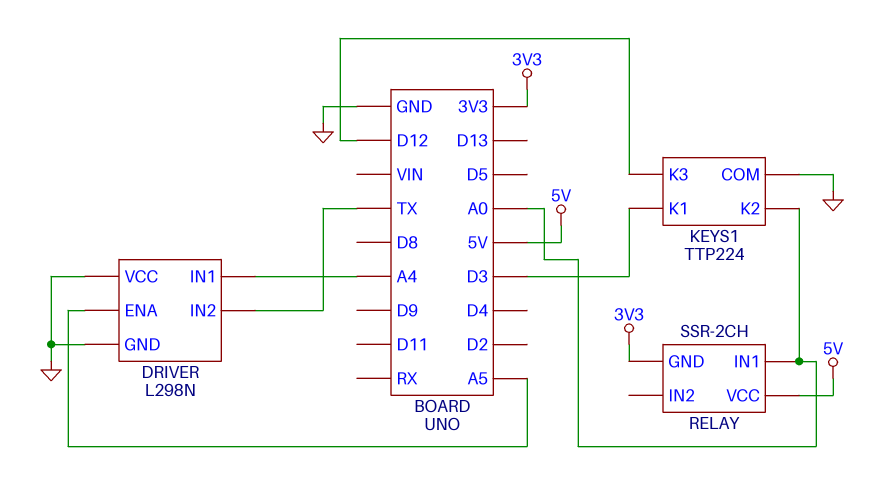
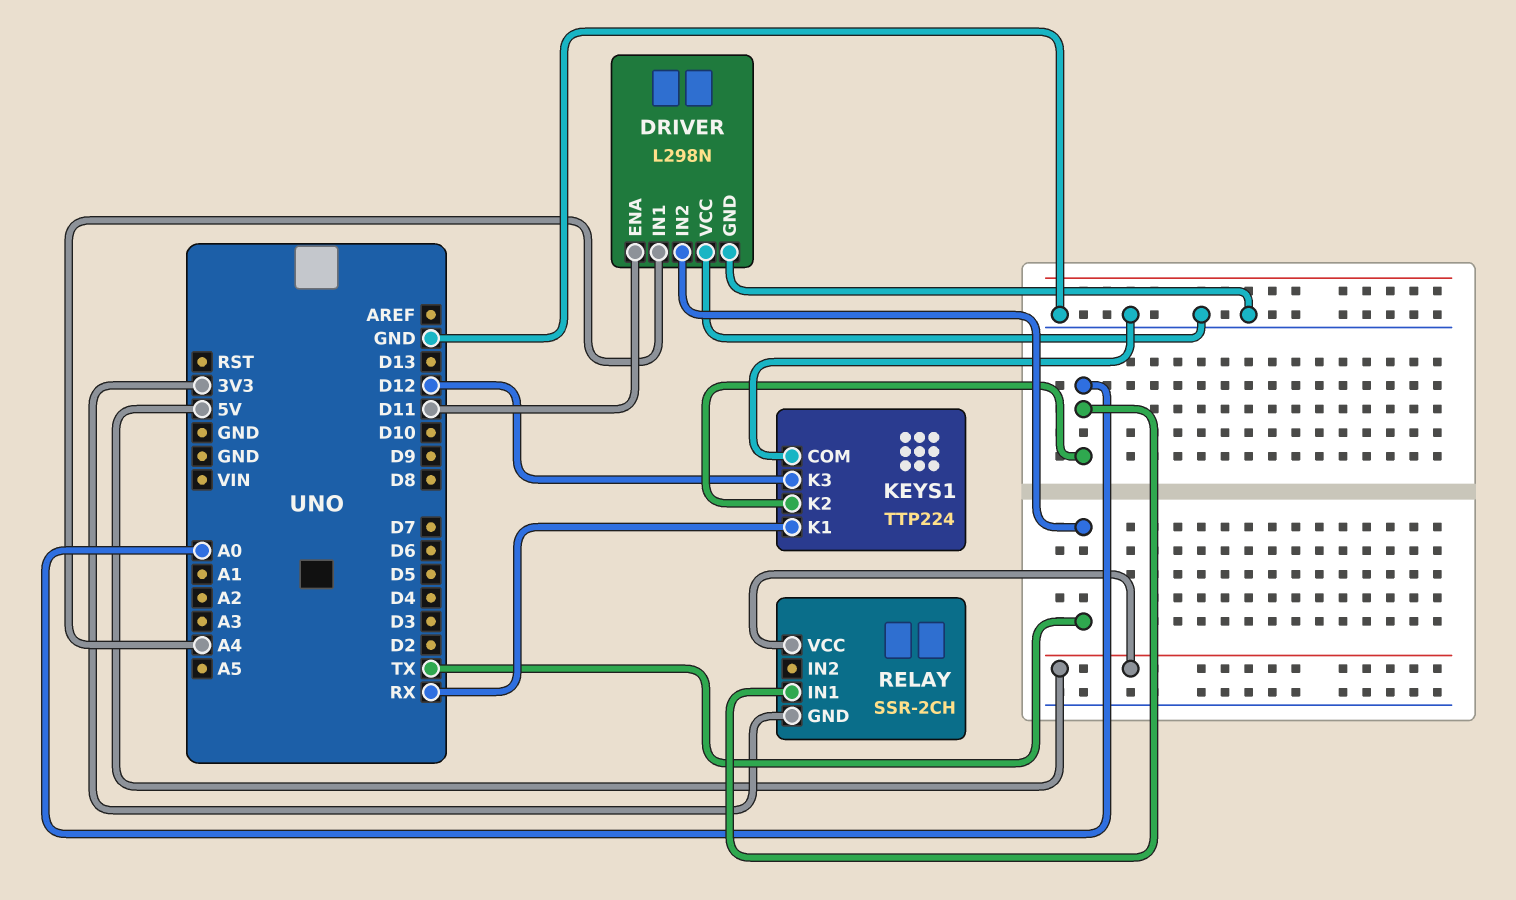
DRIVER pin ENA: A5 -> D11
KEYS1 pin K1: D3 -> RX

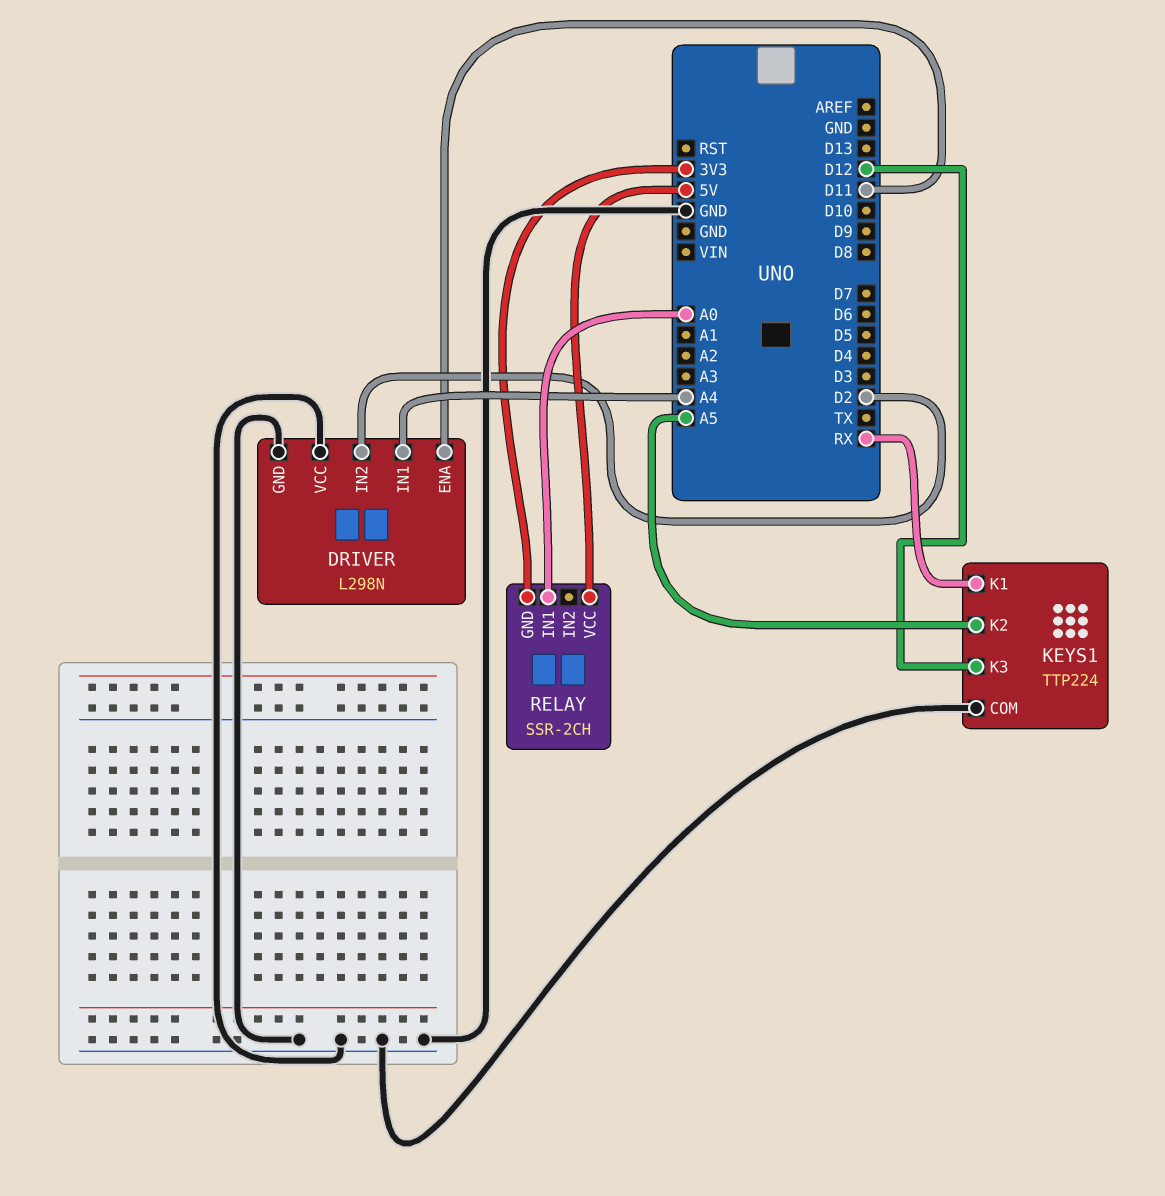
DRIVER pin IN2: TX -> D2
KEYS1 pin K2: A0 -> A5

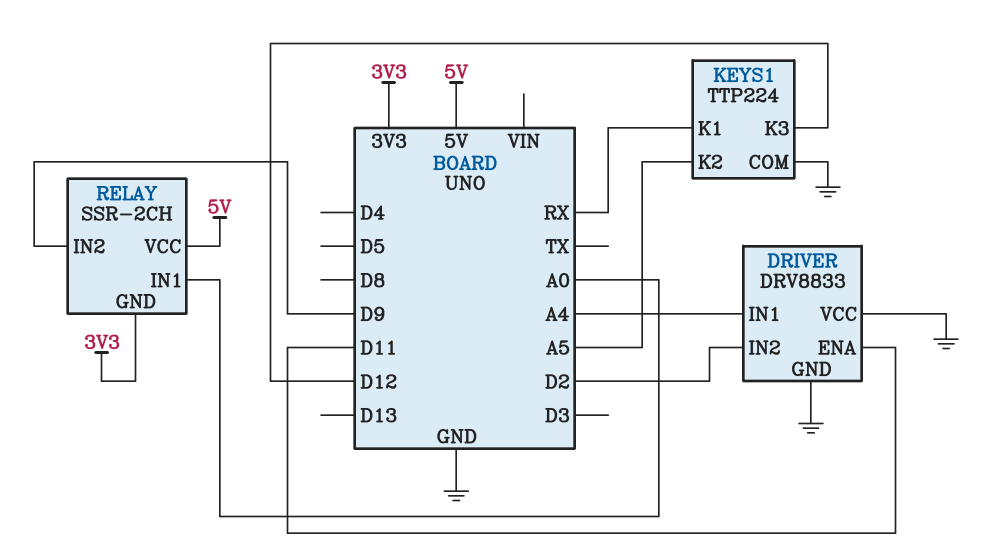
DRIVER: L298N -> DRV8833
RELAY pin IN2: none -> D9

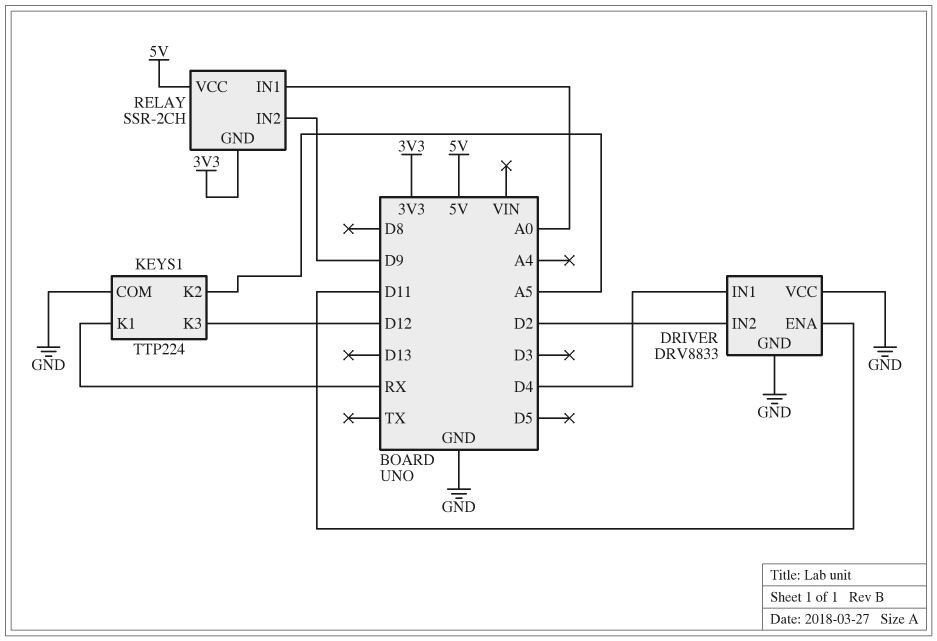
DRIVER pin IN1: A4 -> D4

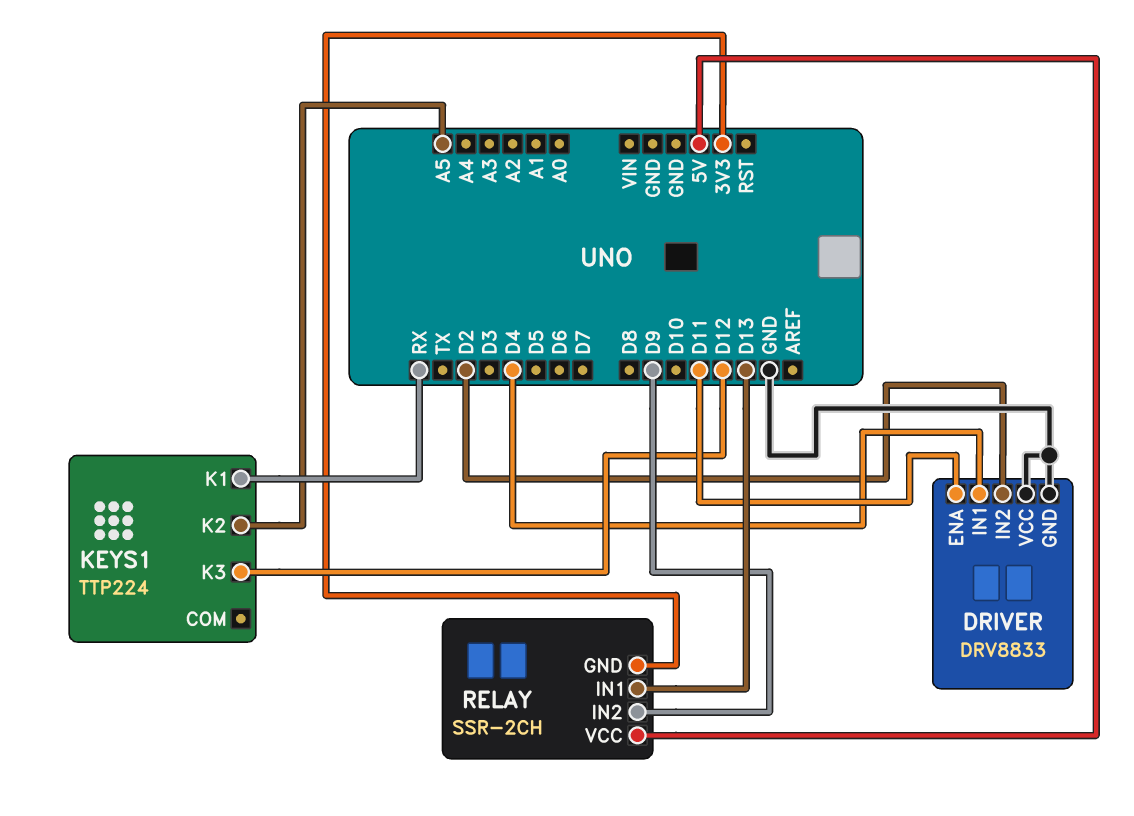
KEYS1 pin COM: GND -> none
RELAY pin IN1: A0 -> D13

